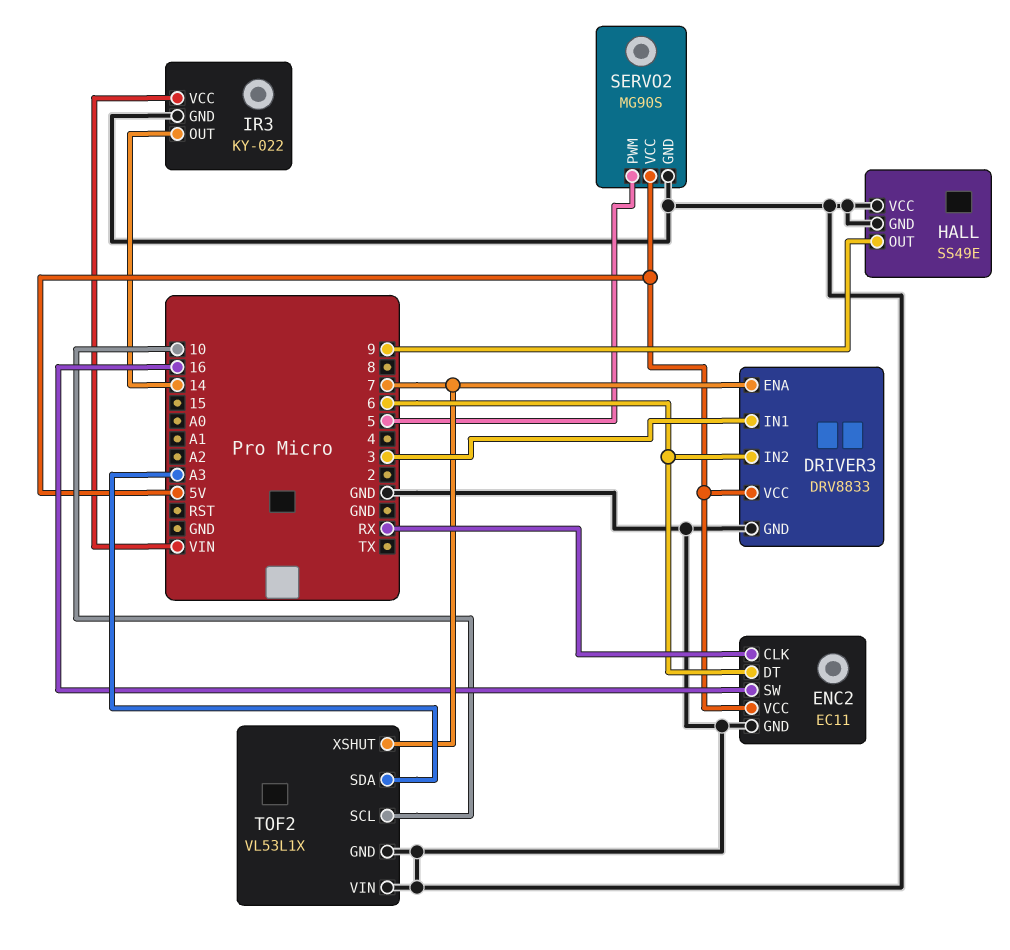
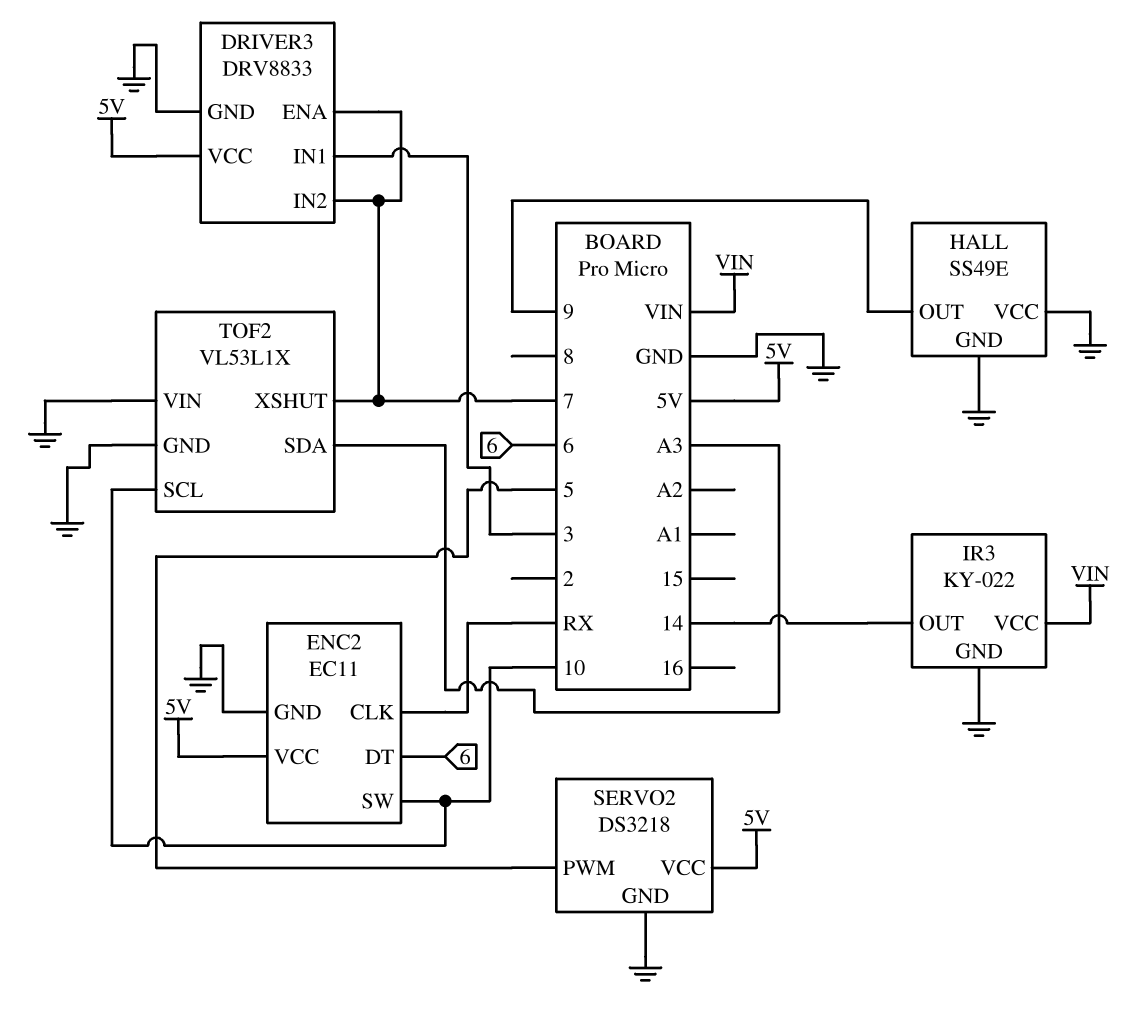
DRIVER3 pin IN2: 6 -> 7
ENC2 pin SW: 16 -> 10
SERVO2: MG90S -> DS3218

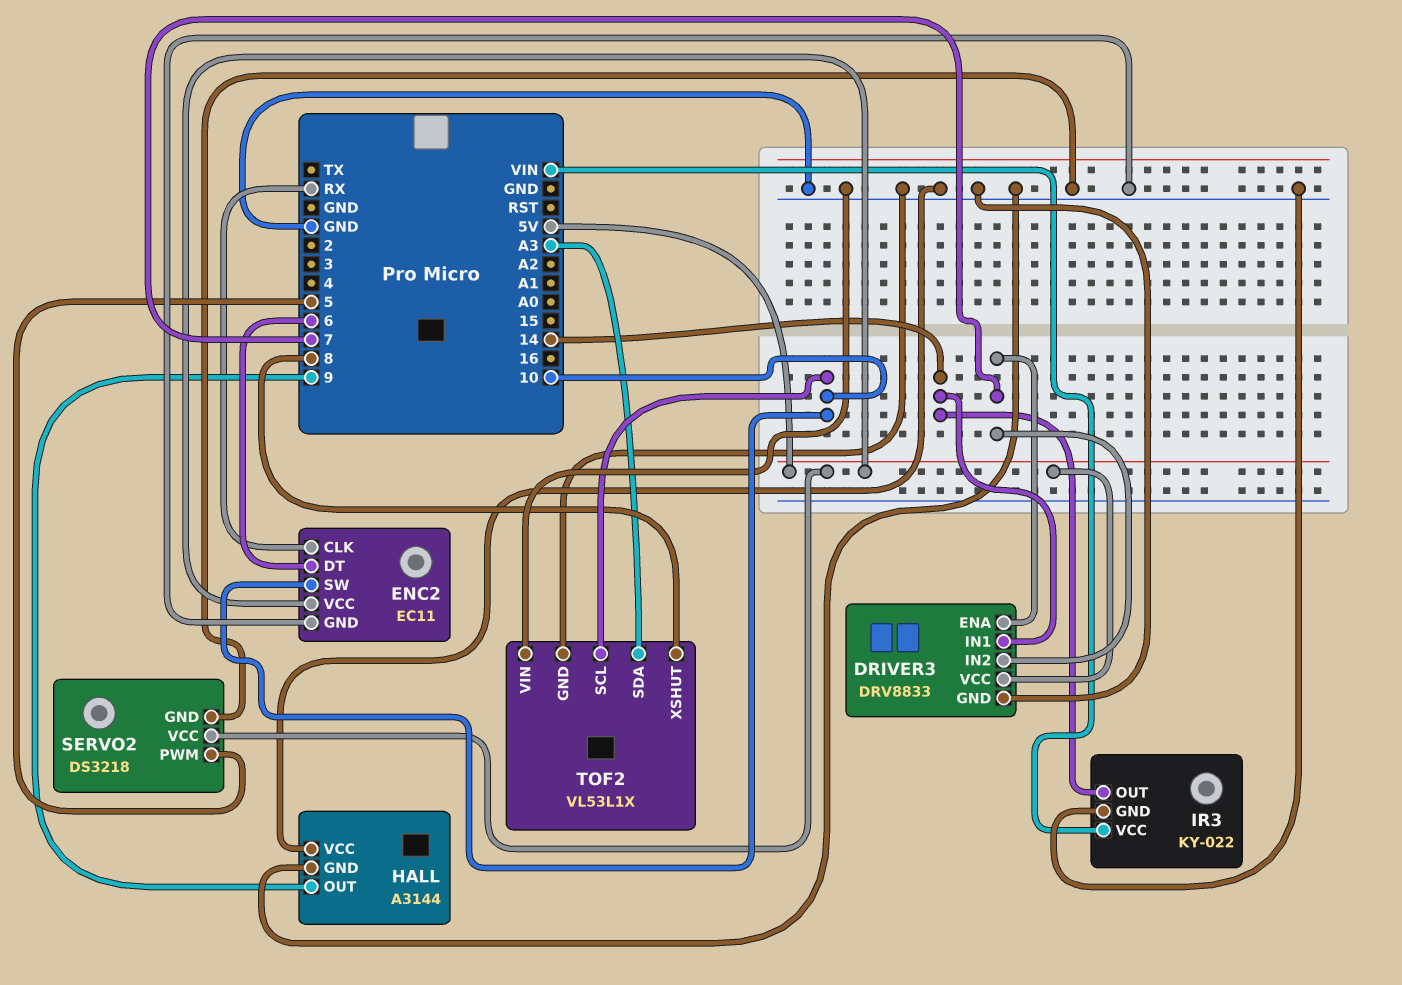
DRIVER3 pin IN1: 3 -> 14
HALL: SS49E -> A3144
TOF2 pin XSHUT: 7 -> 8

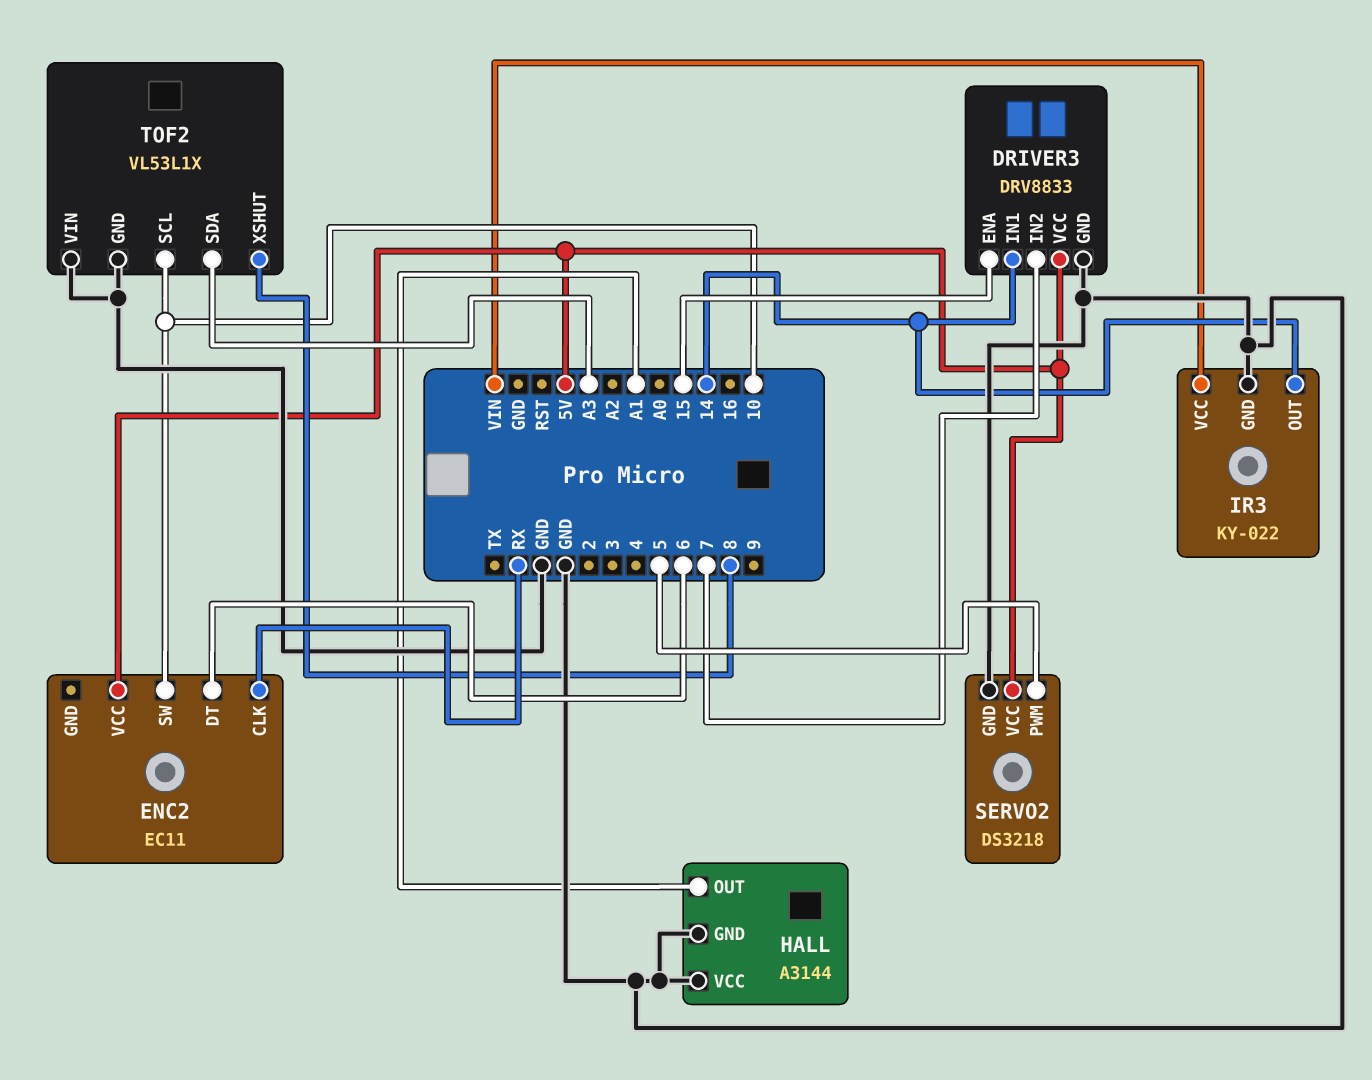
DRIVER3 pin ENA: 7 -> 15
ENC2 pin GND: GND -> none
HALL pin OUT: 9 -> A1

